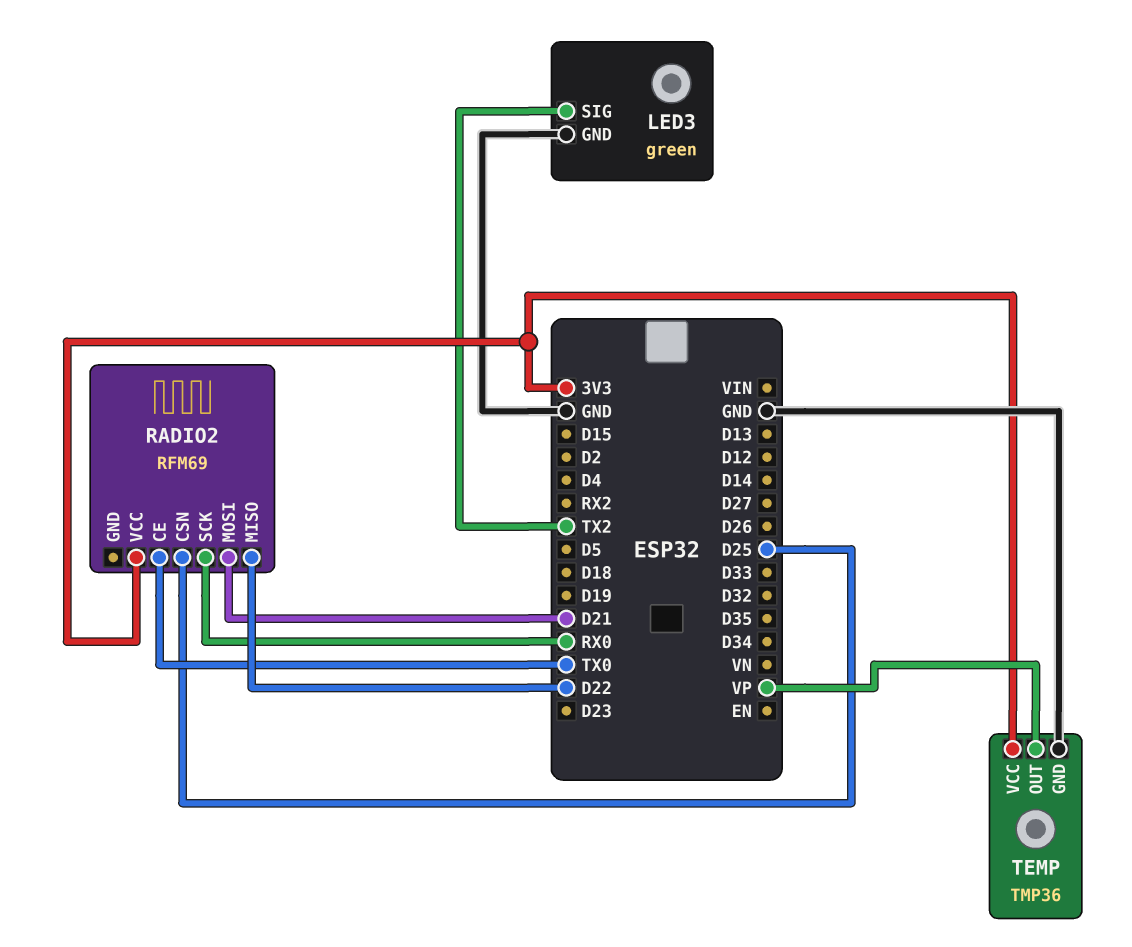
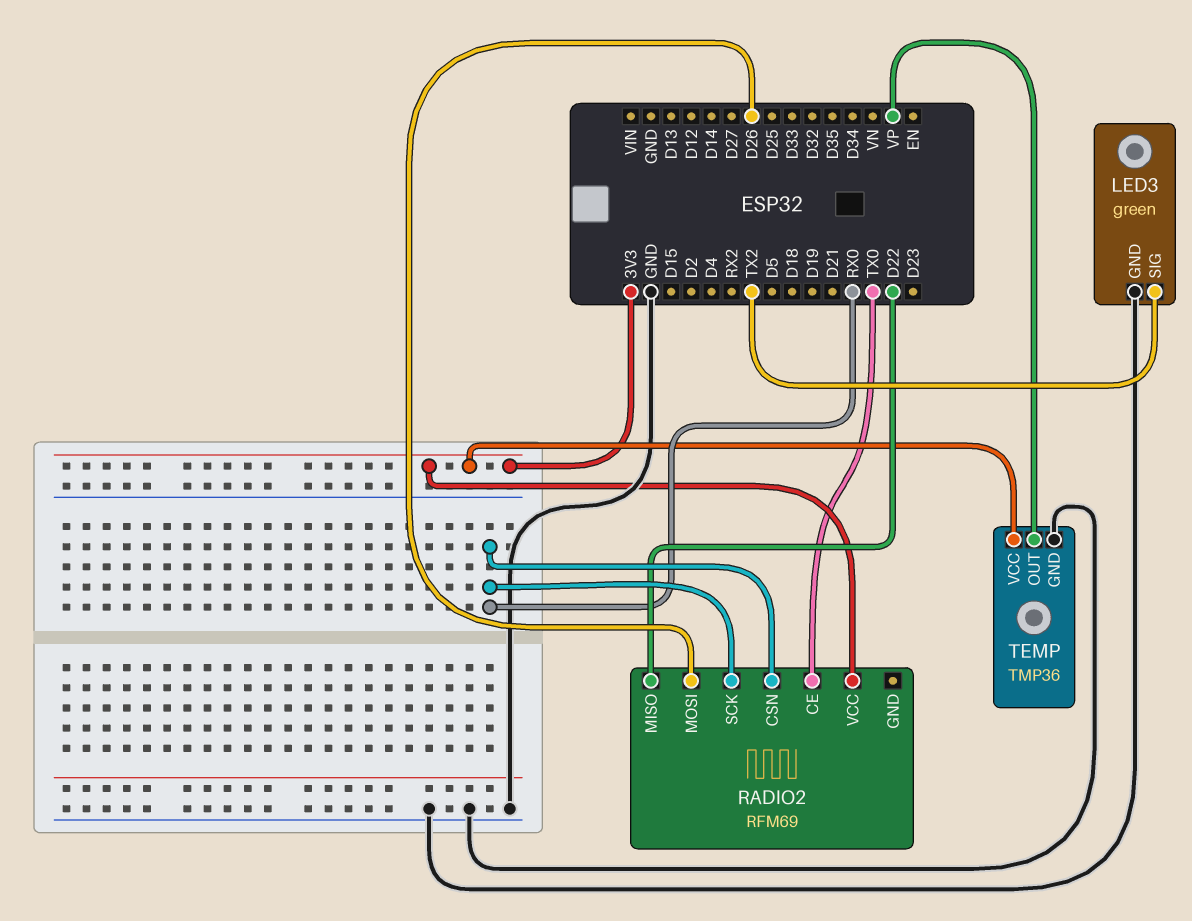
RADIO2 pin CSN: D25 -> RX0
RADIO2 pin MOSI: D21 -> D26

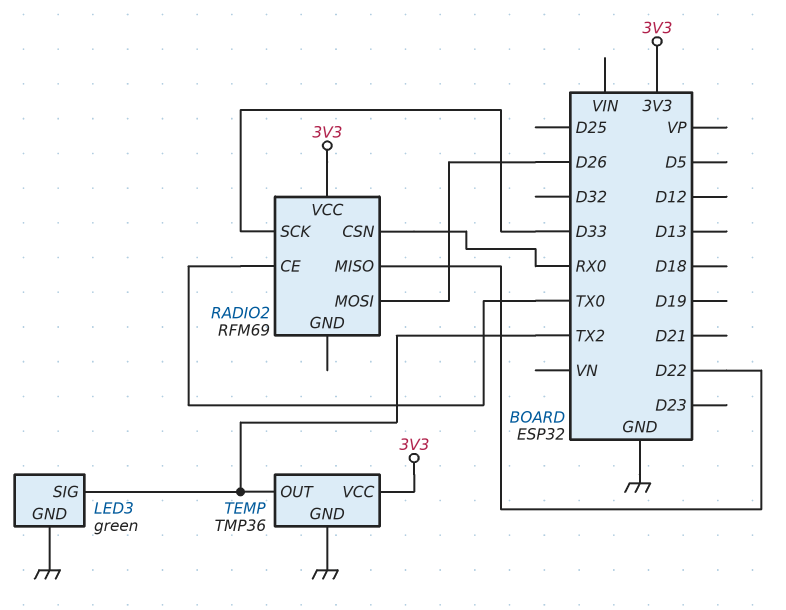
RADIO2 pin SCK: RX0 -> D33
TEMP pin OUT: VP -> TX2

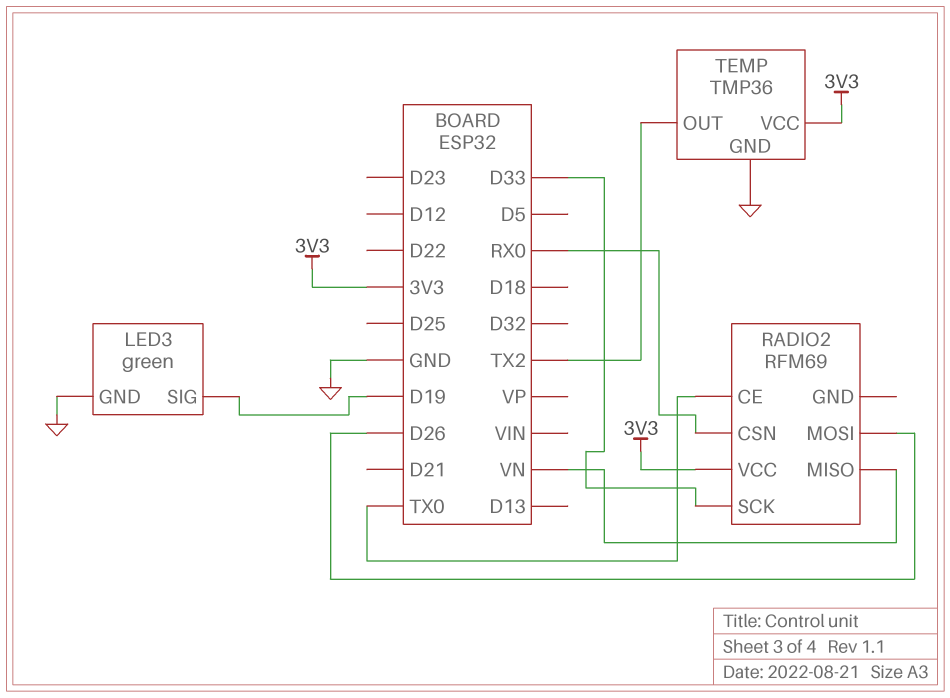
LED3 pin SIG: TX2 -> D19
RADIO2 pin MISO: D22 -> VN

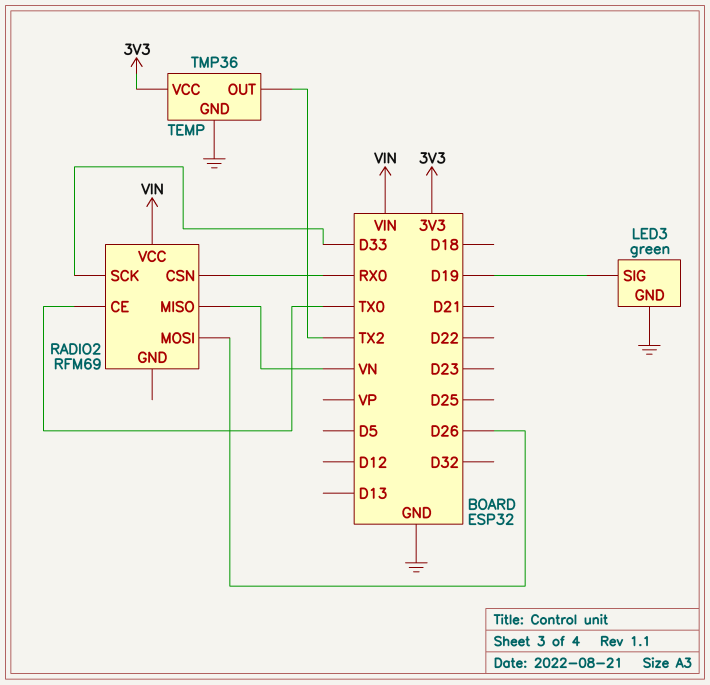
RADIO2 pin VCC: 3V3 -> VIN

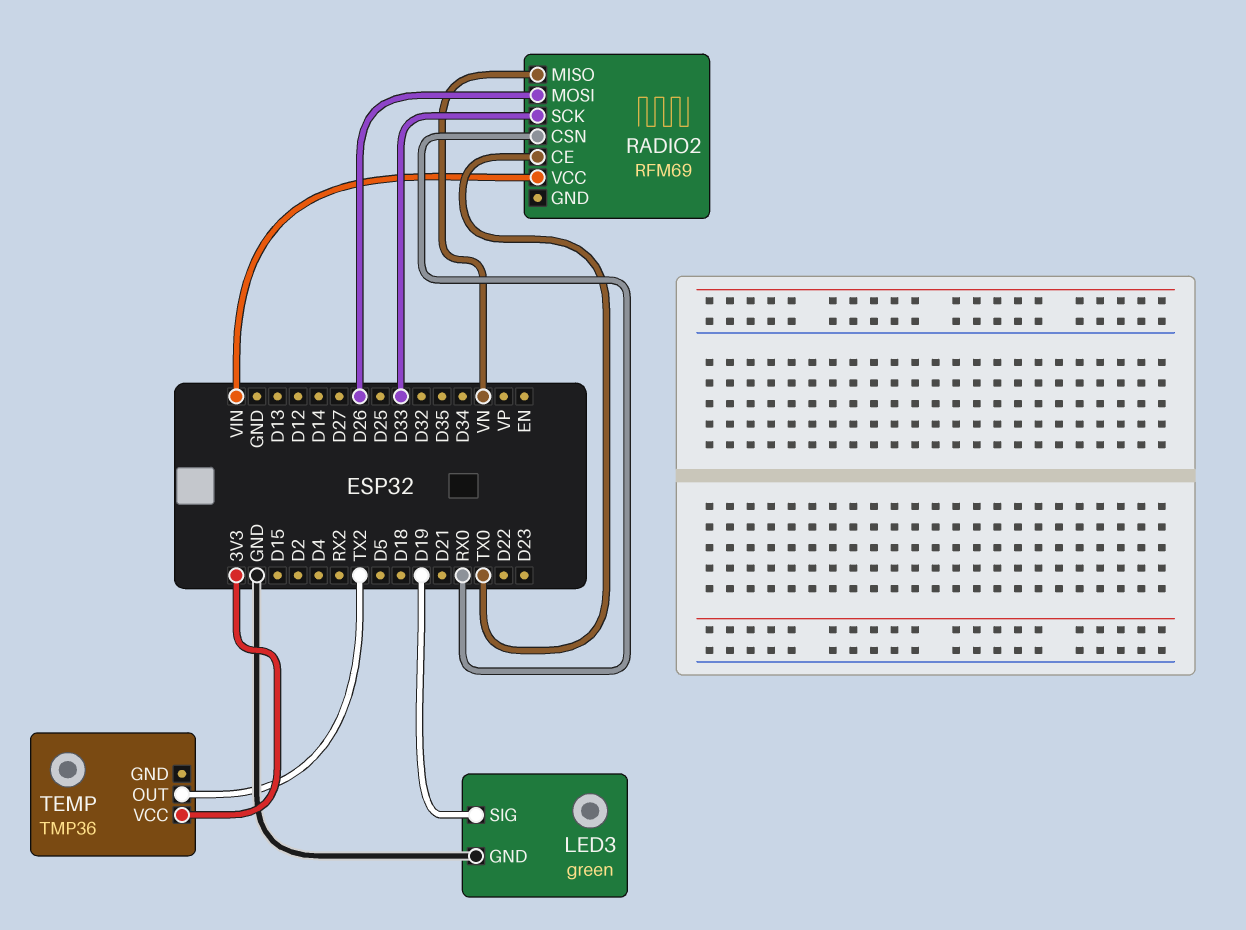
TEMP pin GND: GND -> none

